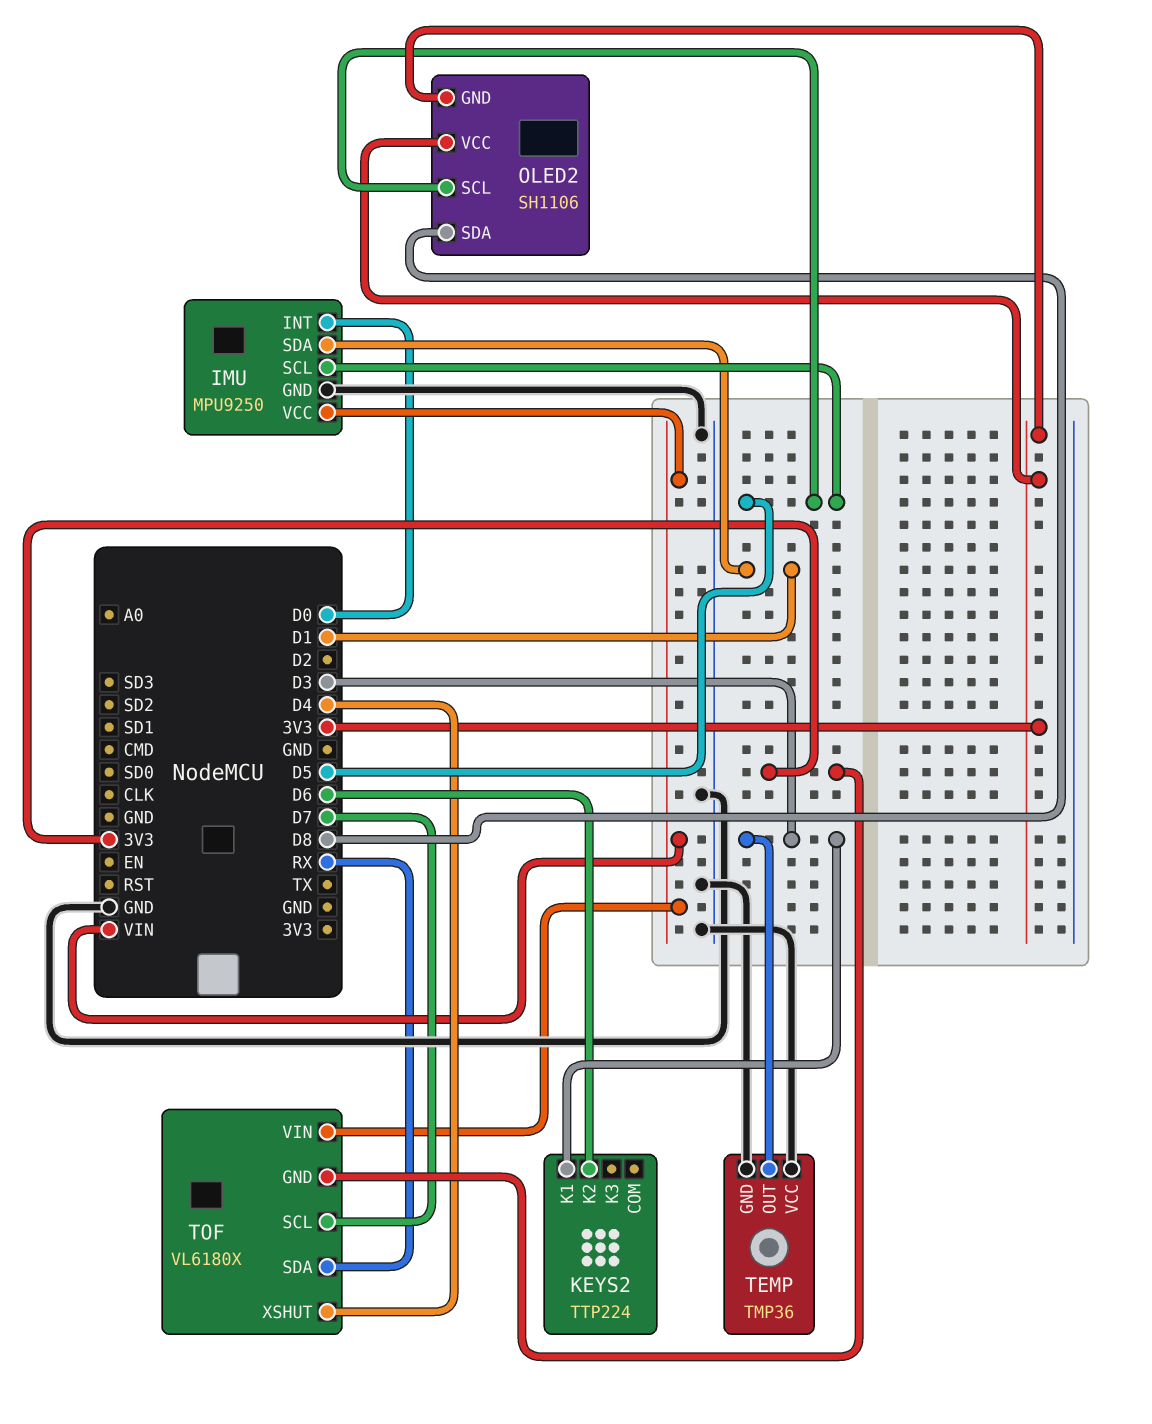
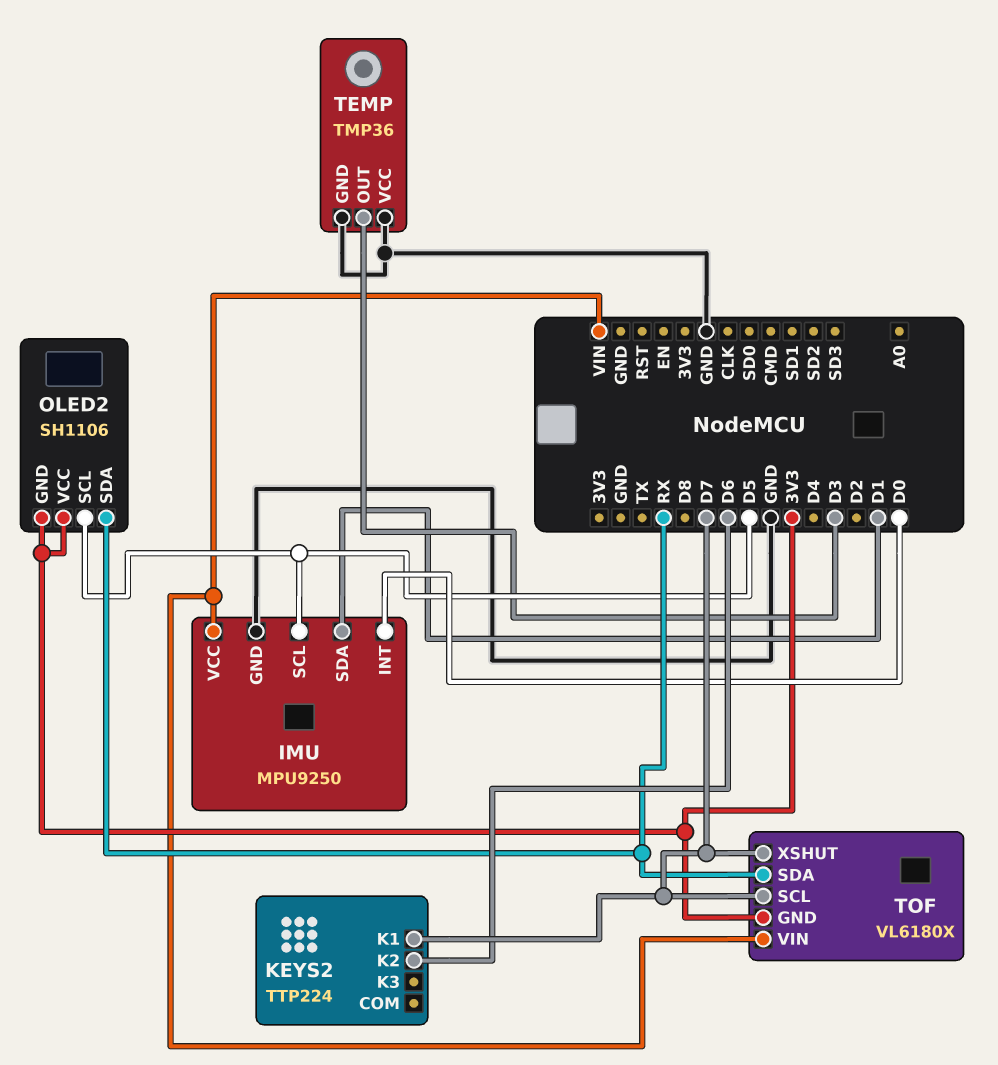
KEYS2 pin K1: D3 -> D7
OLED2 pin SDA: D8 -> RX
TOF pin XSHUT: D4 -> D7

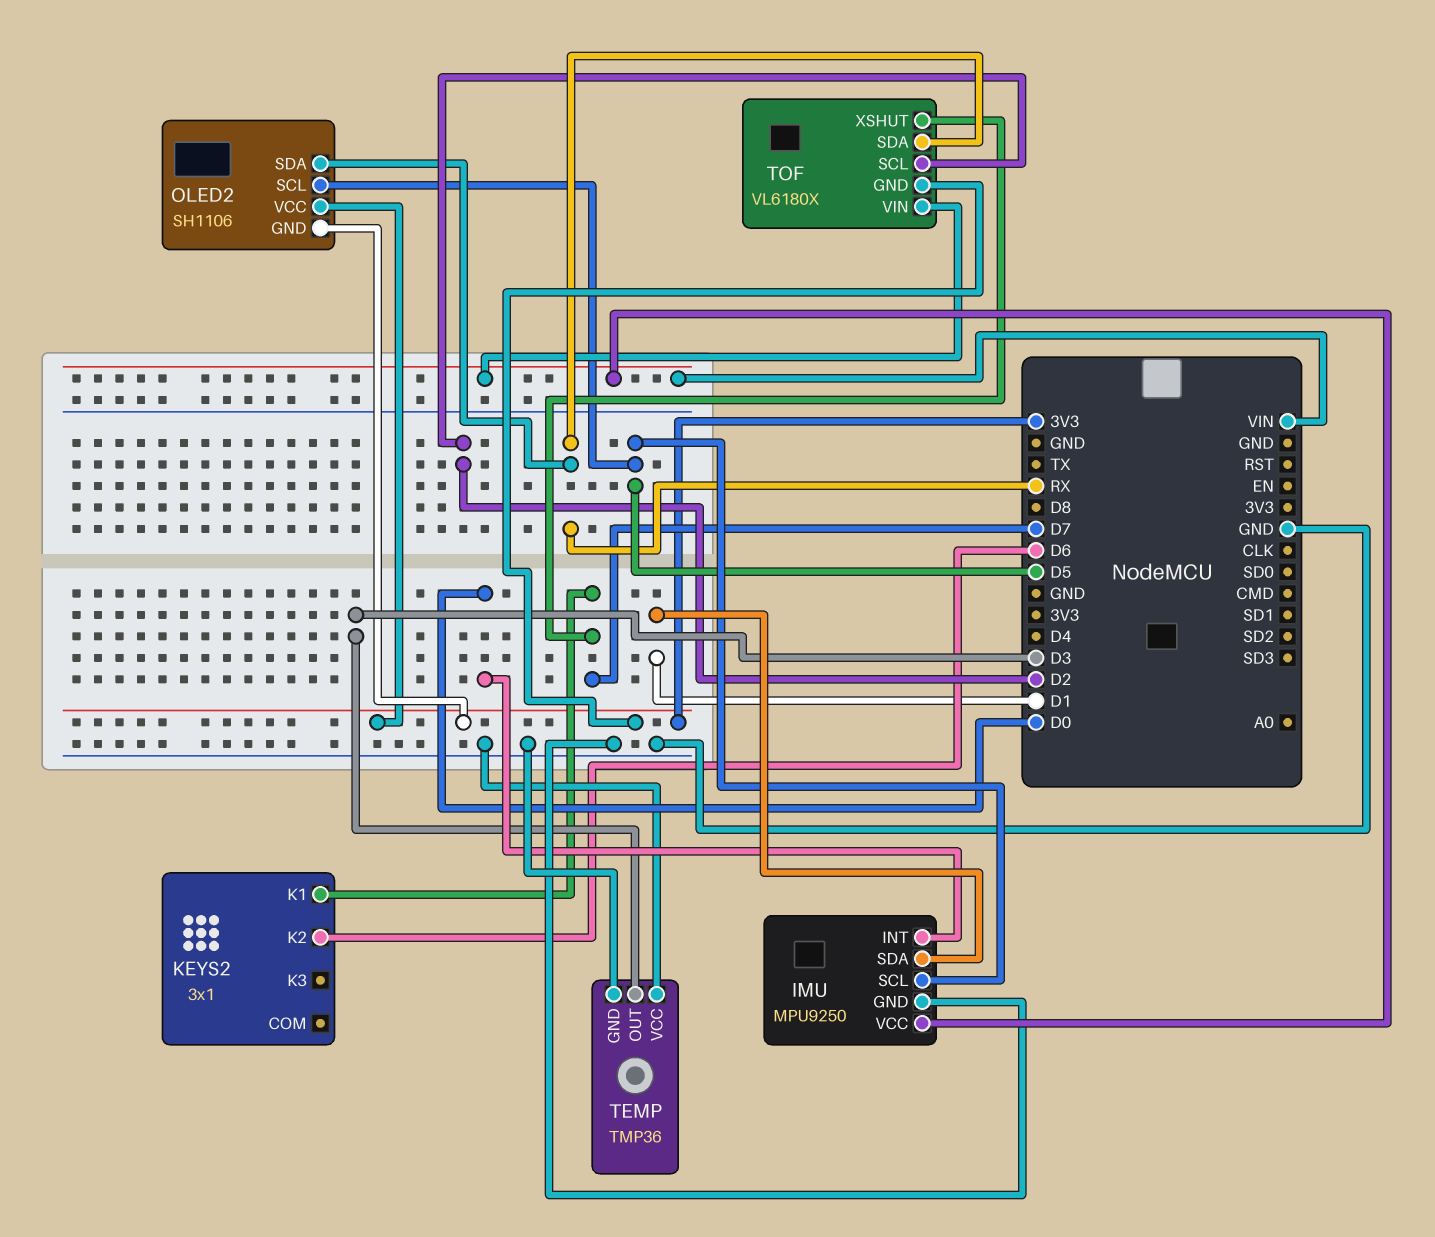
KEYS2: TTP224 -> 3x1
TOF pin SCL: D7 -> D2

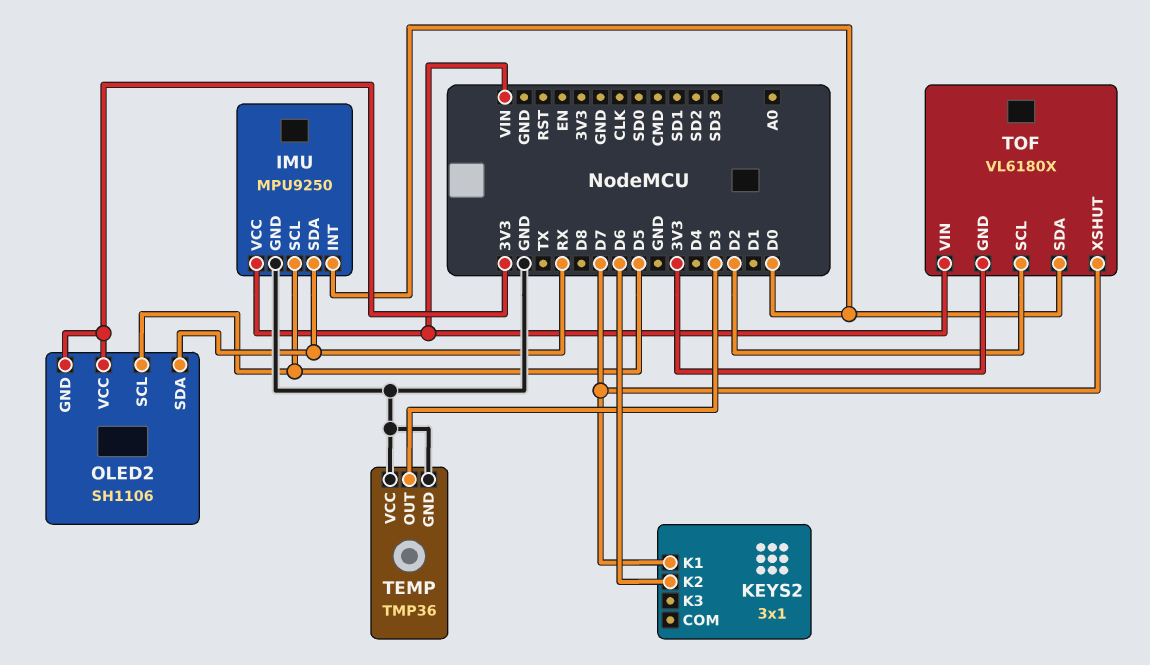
IMU pin SDA: D1 -> RX
TOF pin SDA: RX -> D0

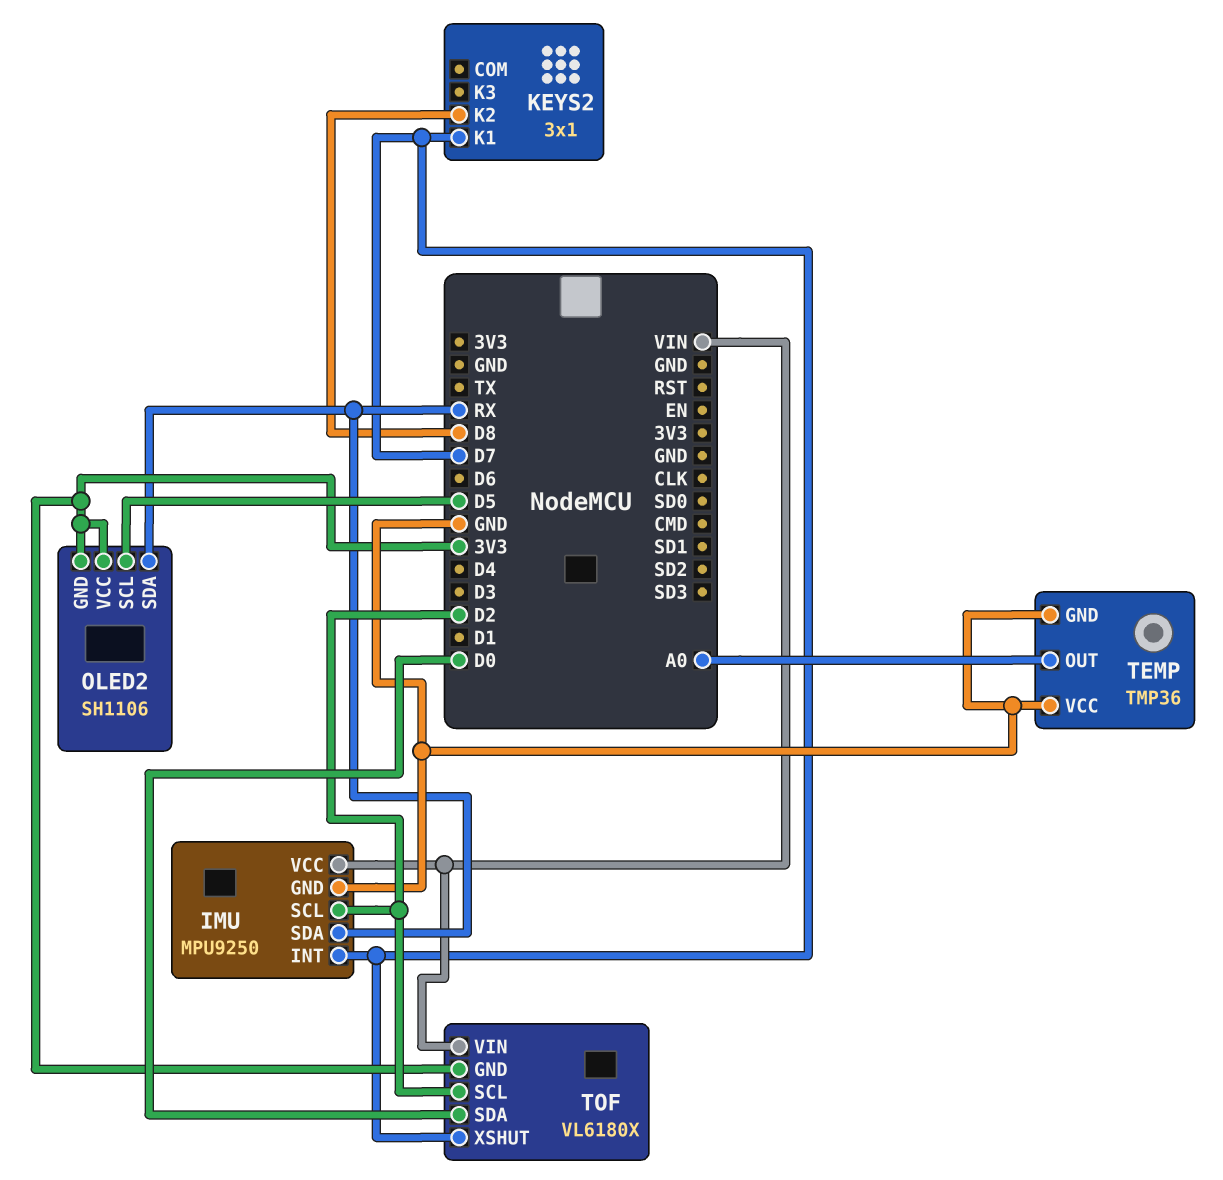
IMU pin INT: D0 -> D7
IMU pin SCL: D5 -> D2
KEYS2 pin K2: D6 -> D8
TEMP pin OUT: D3 -> A0

